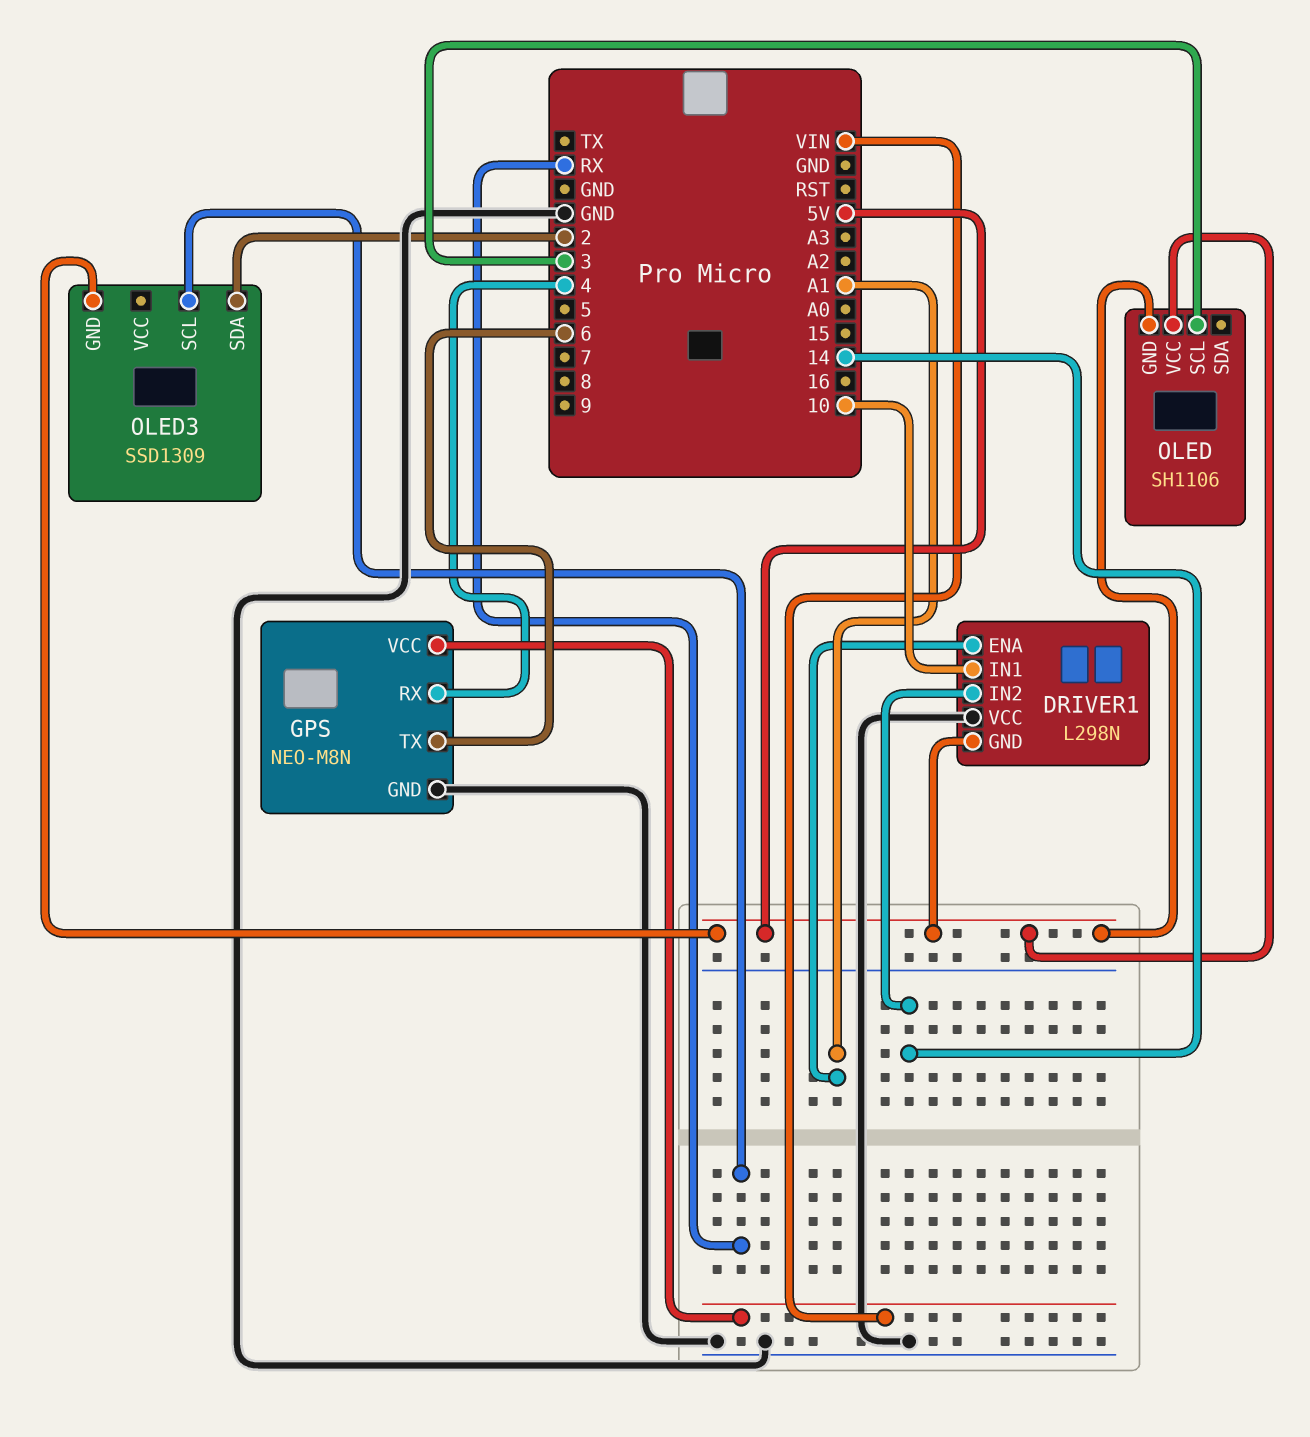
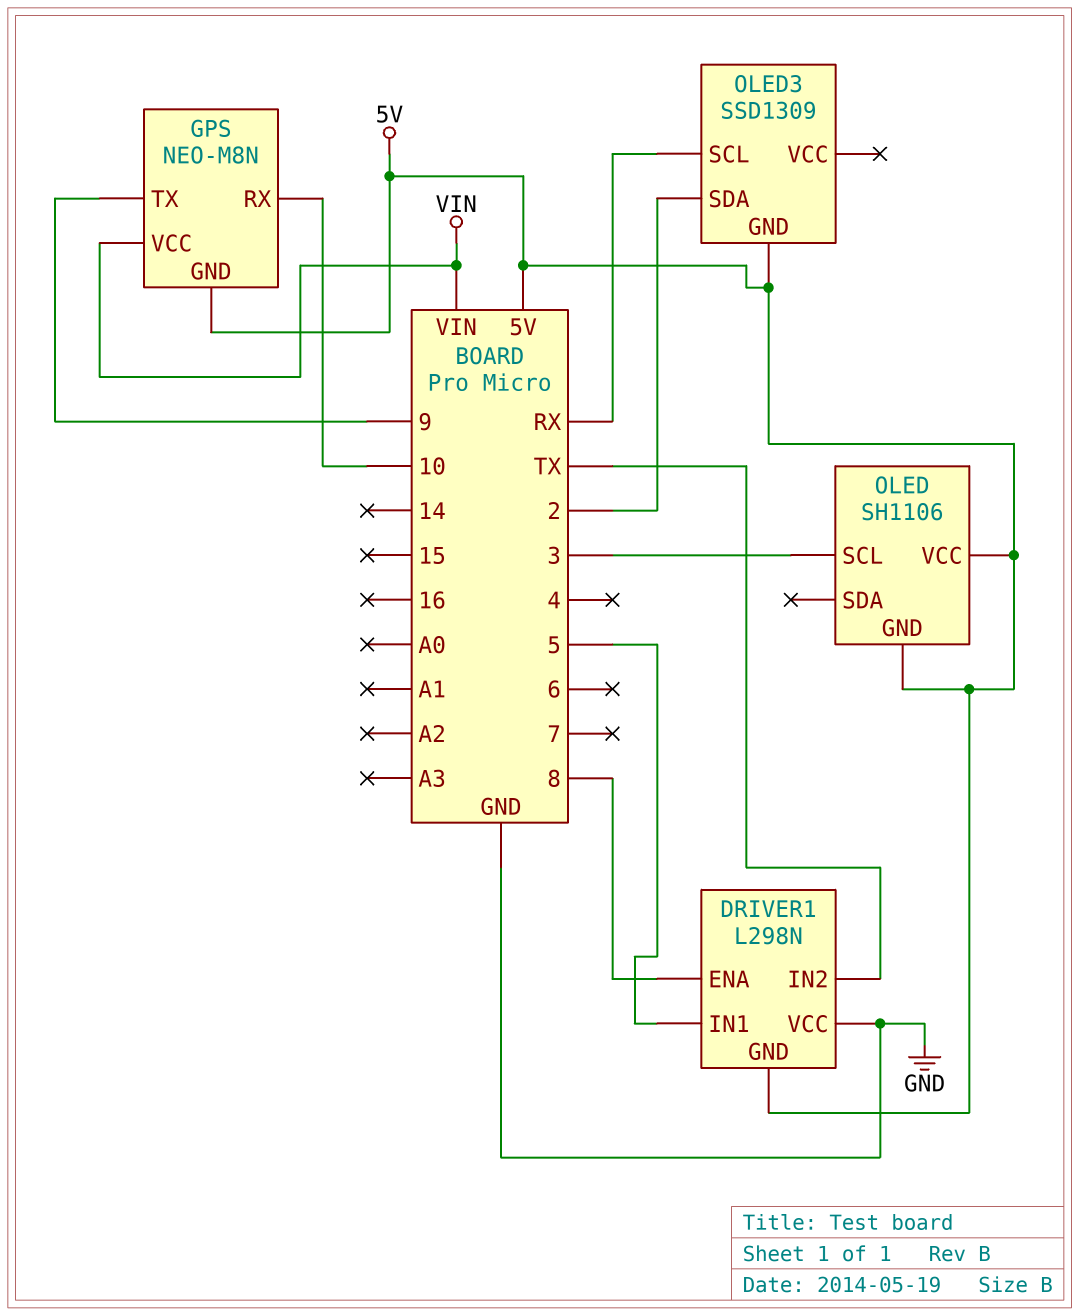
DRIVER1 pin ENA: A1 -> 8
DRIVER1 pin IN1: 10 -> 5
DRIVER1 pin IN2: 14 -> TX
GPS pin GND: GND -> 5V
GPS pin RX: 4 -> 10
GPS pin TX: 6 -> 9

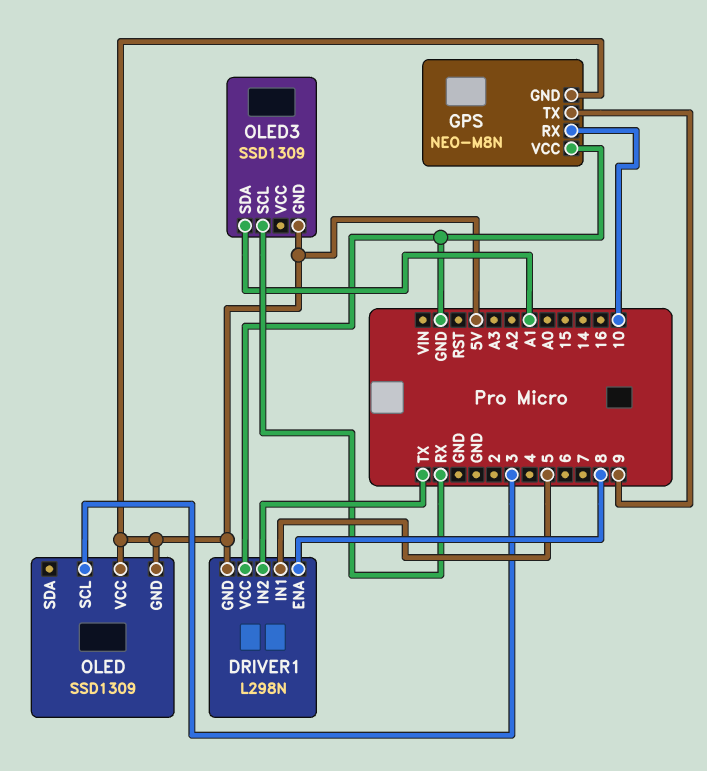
GPS pin VCC: VIN -> GND
OLED: SH1106 -> SSD1309
OLED3 pin SDA: 2 -> A1

